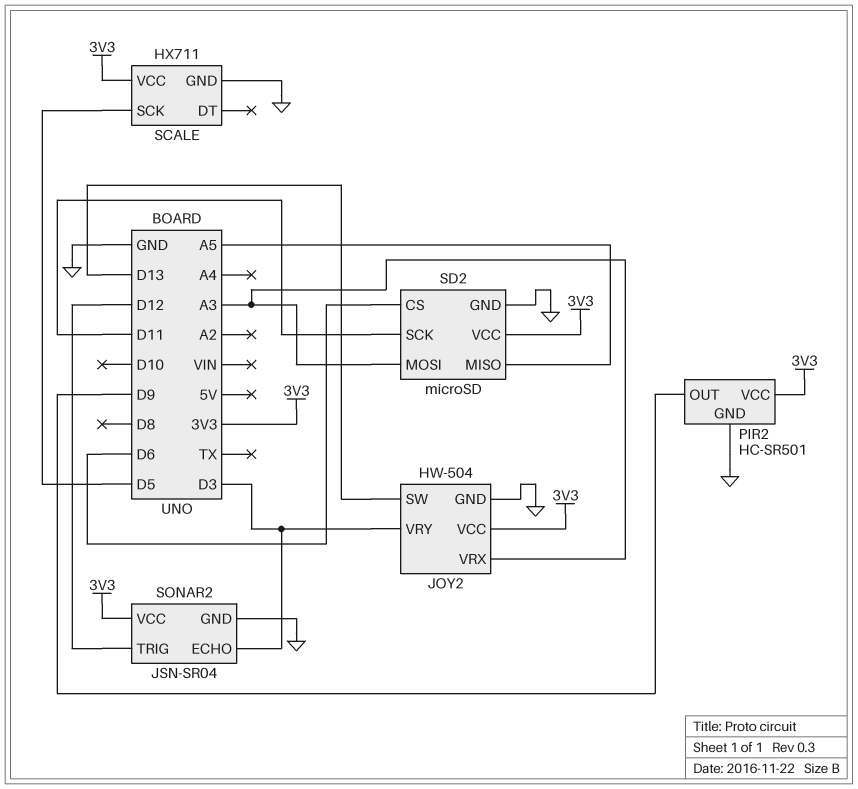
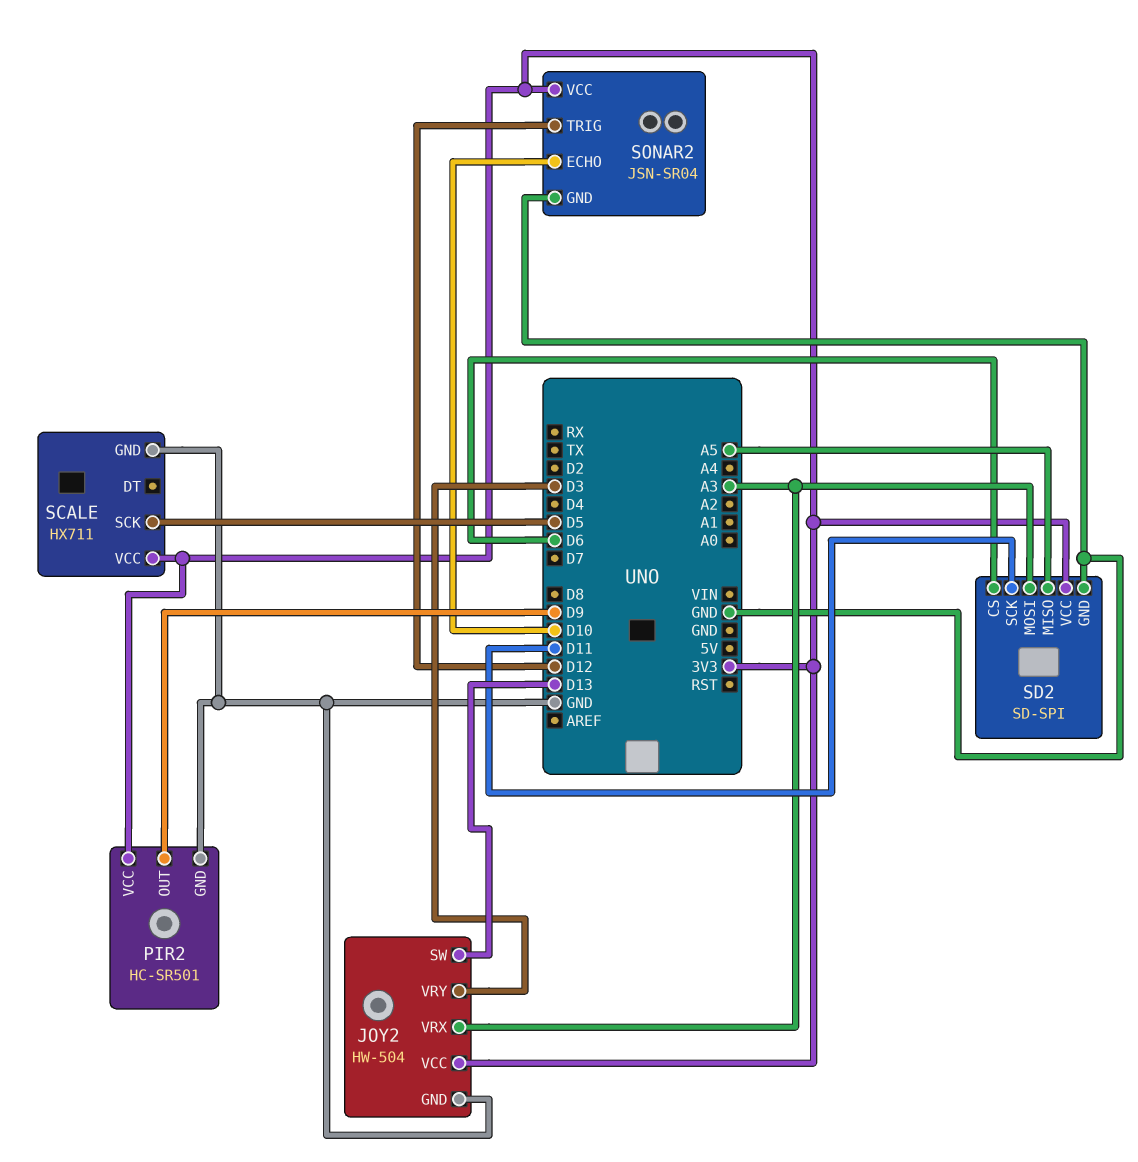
SD2: microSD -> SD-SPI
SONAR2 pin ECHO: D3 -> D10

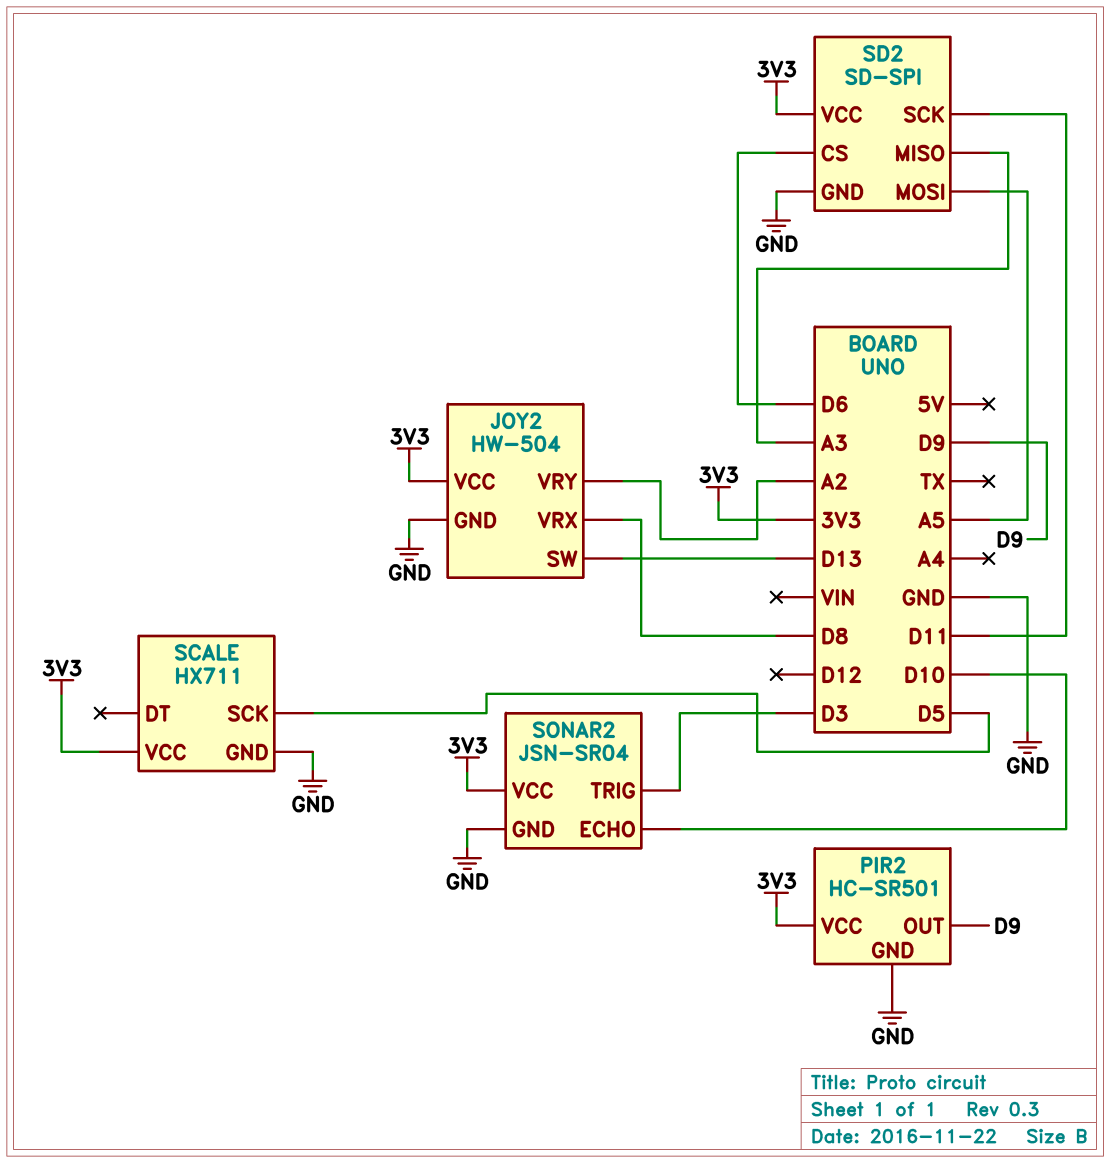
JOY2 pin VRX: A3 -> D8
JOY2 pin VRY: D3 -> A2
SD2 pin MISO: A5 -> A3
SD2 pin MOSI: A3 -> A5
SONAR2 pin TRIG: D12 -> D3

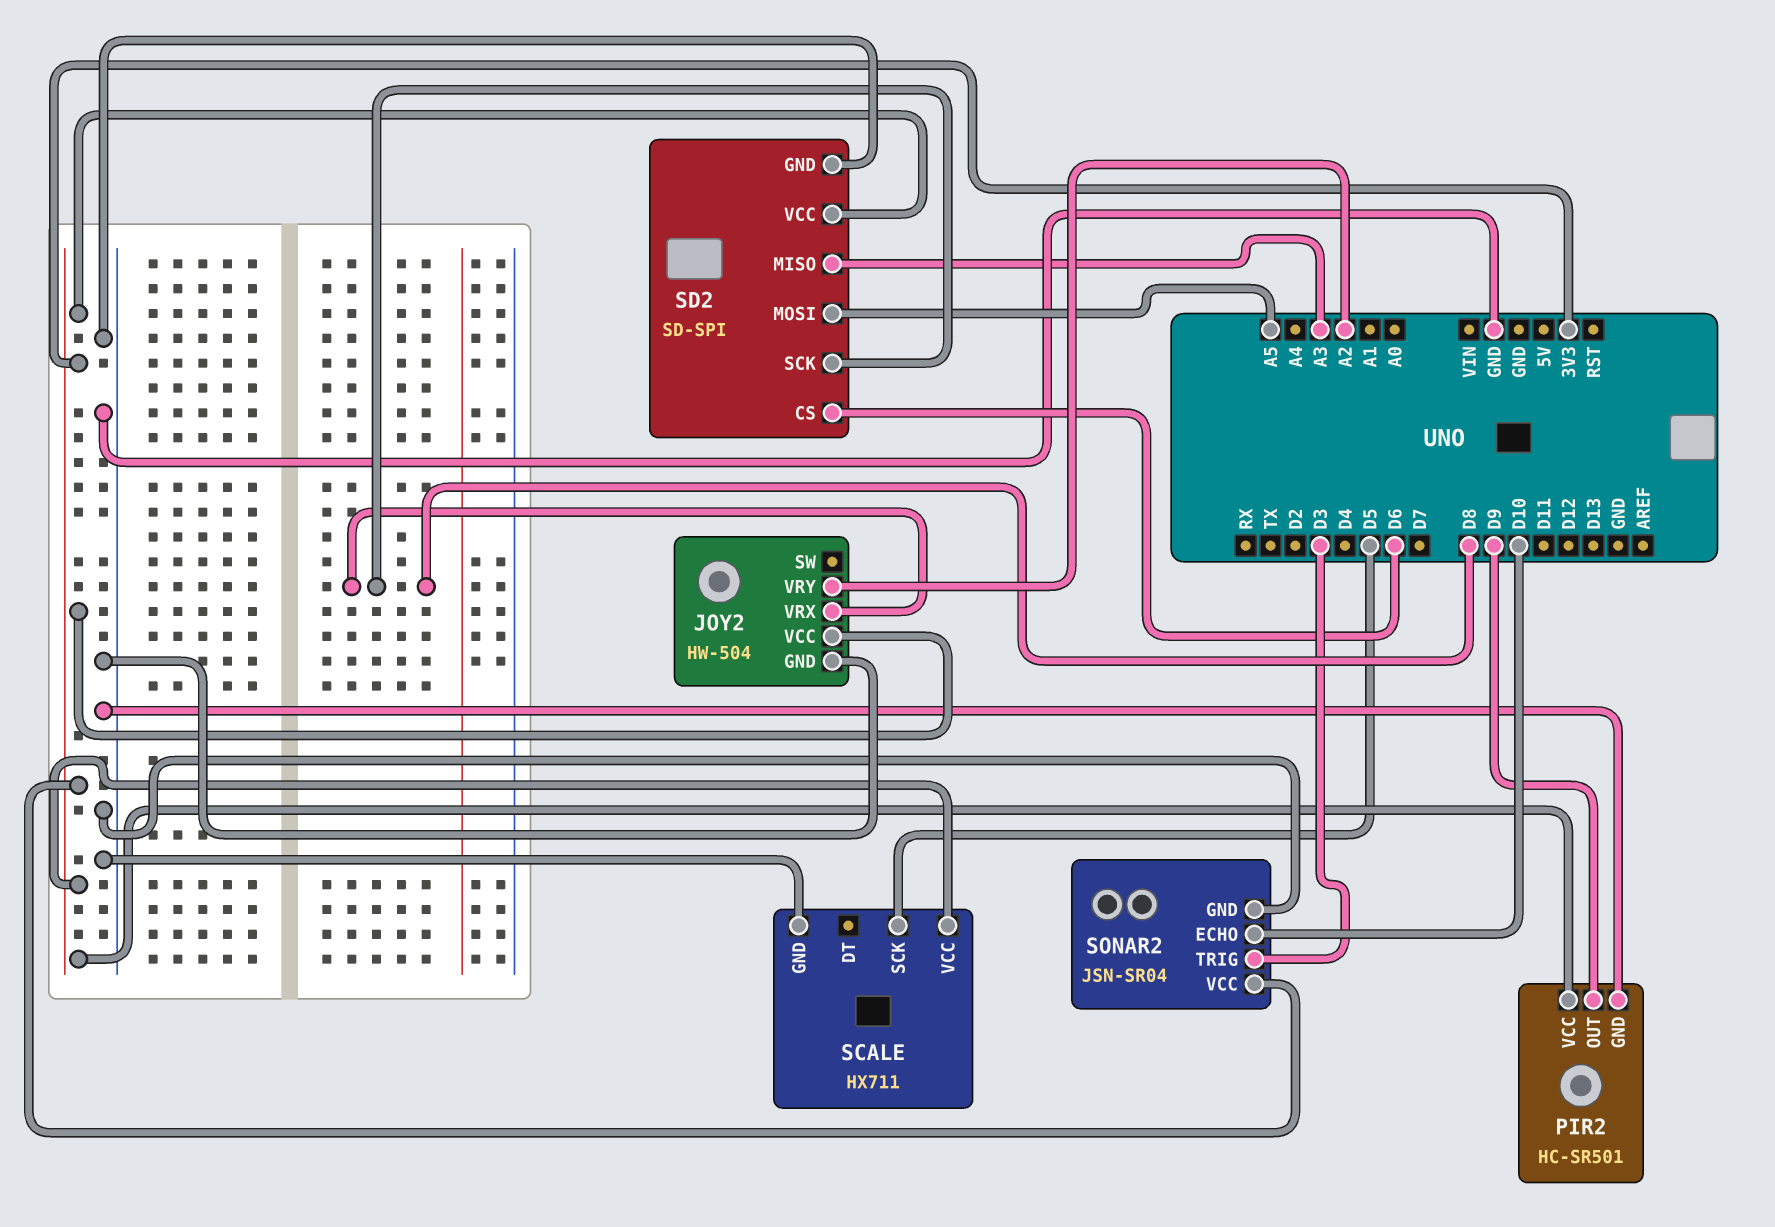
JOY2 pin SW: D13 -> none
SD2 pin SCK: D11 -> D8

